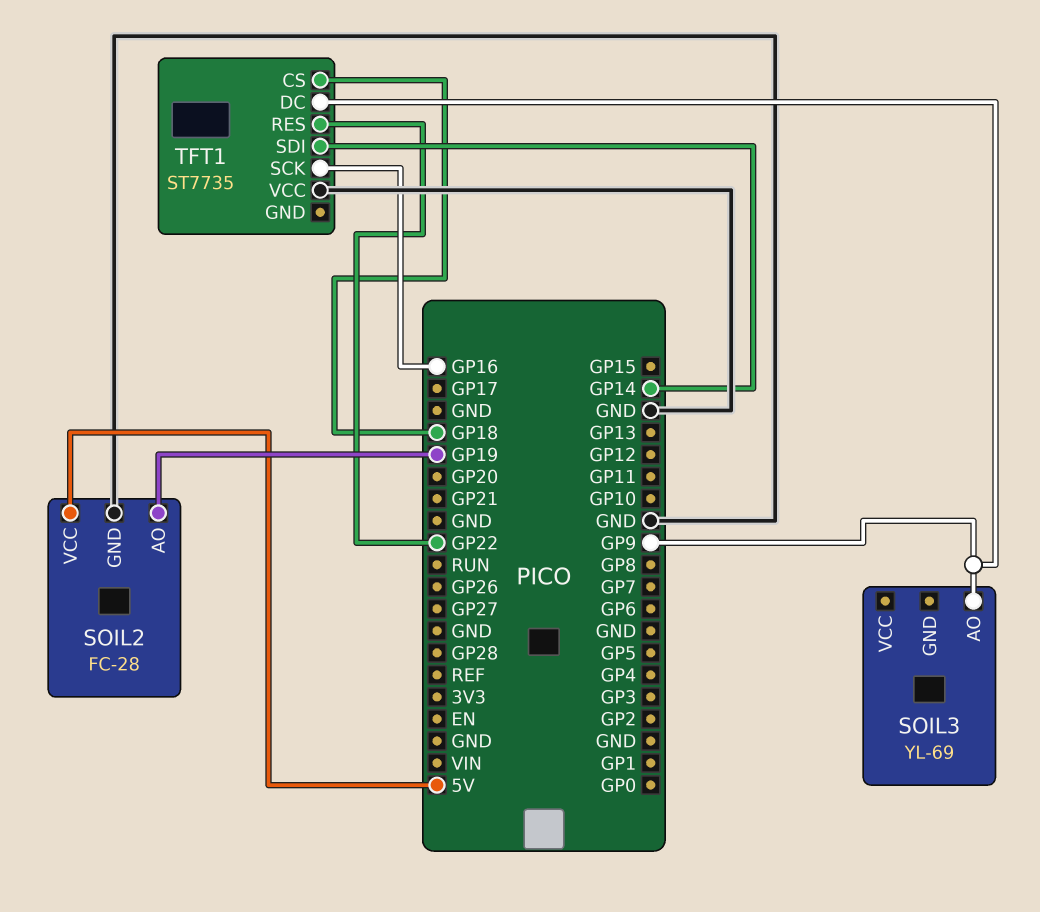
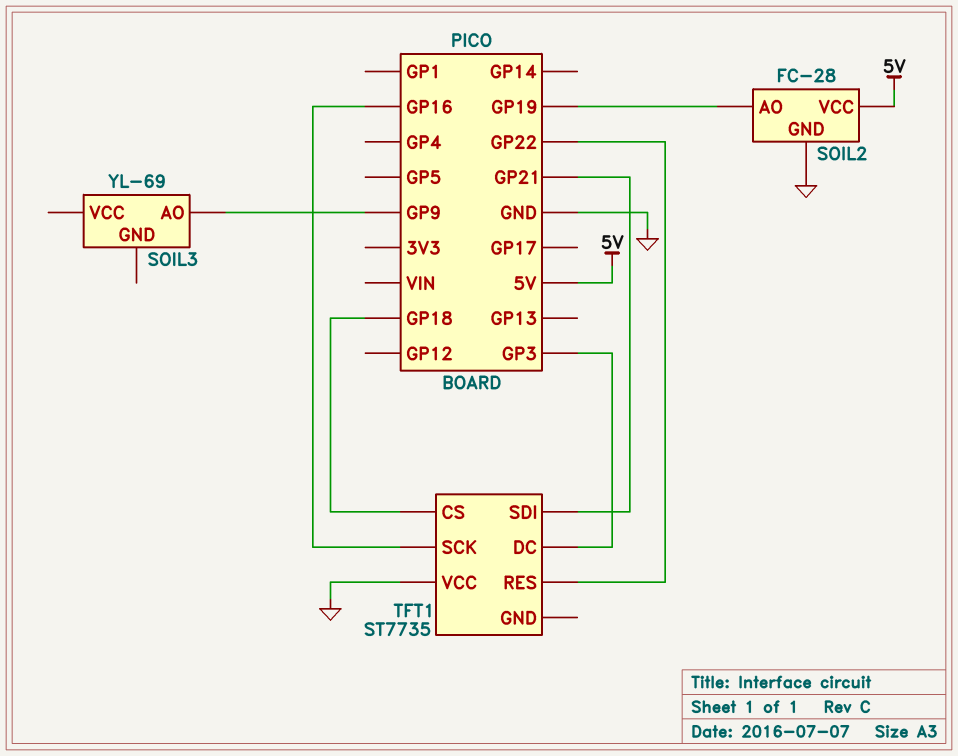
TFT1 pin DC: GP9 -> GP3
TFT1 pin SDI: GP14 -> GP21

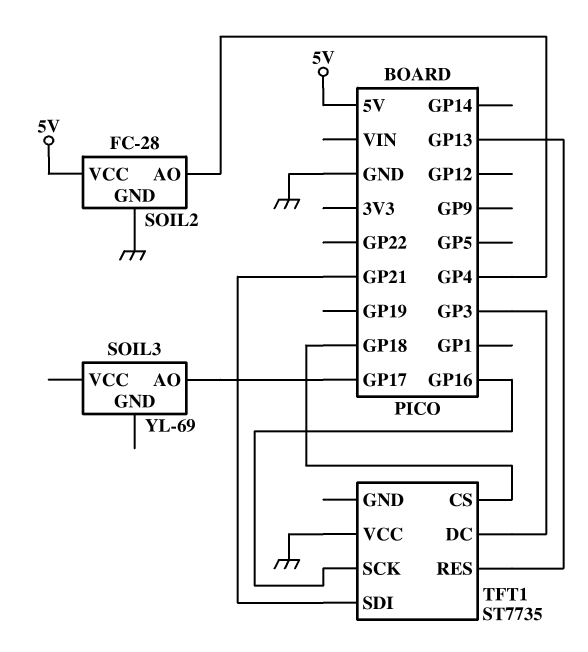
SOIL2 pin AO: GP19 -> GP4
SOIL3 pin AO: GP9 -> GP17
TFT1 pin RES: GP22 -> GP13

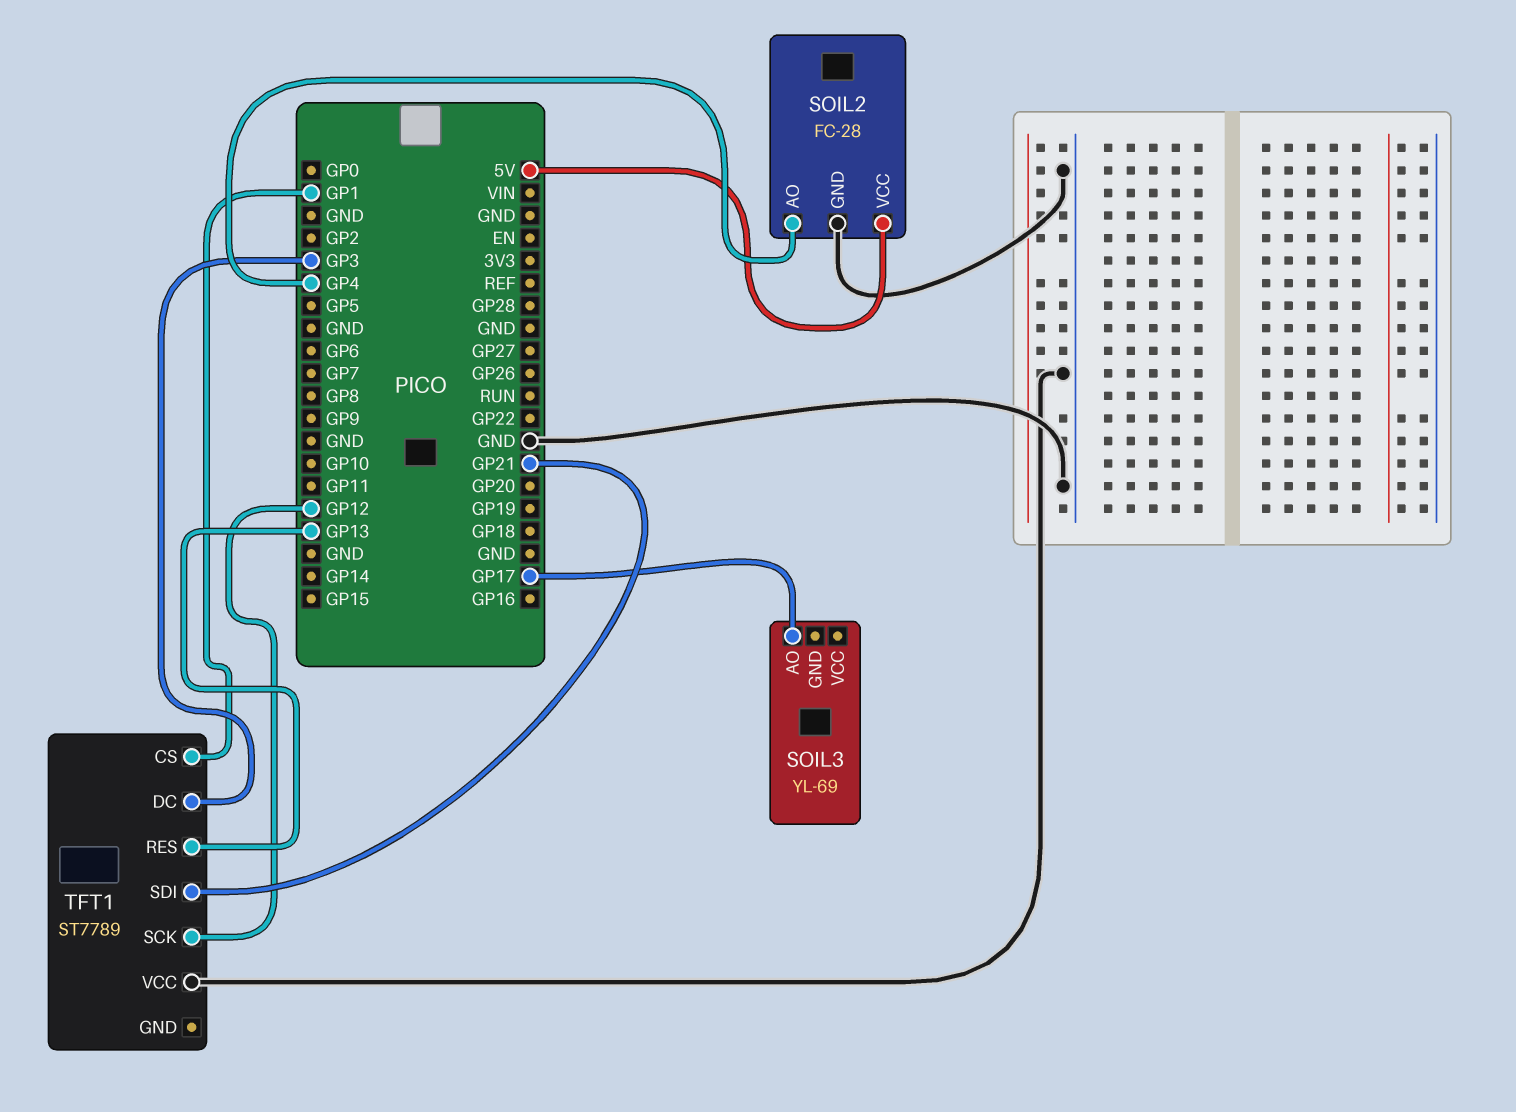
TFT1: ST7735 -> ST7789
TFT1 pin CS: GP18 -> GP1
TFT1 pin SCK: GP16 -> GP12

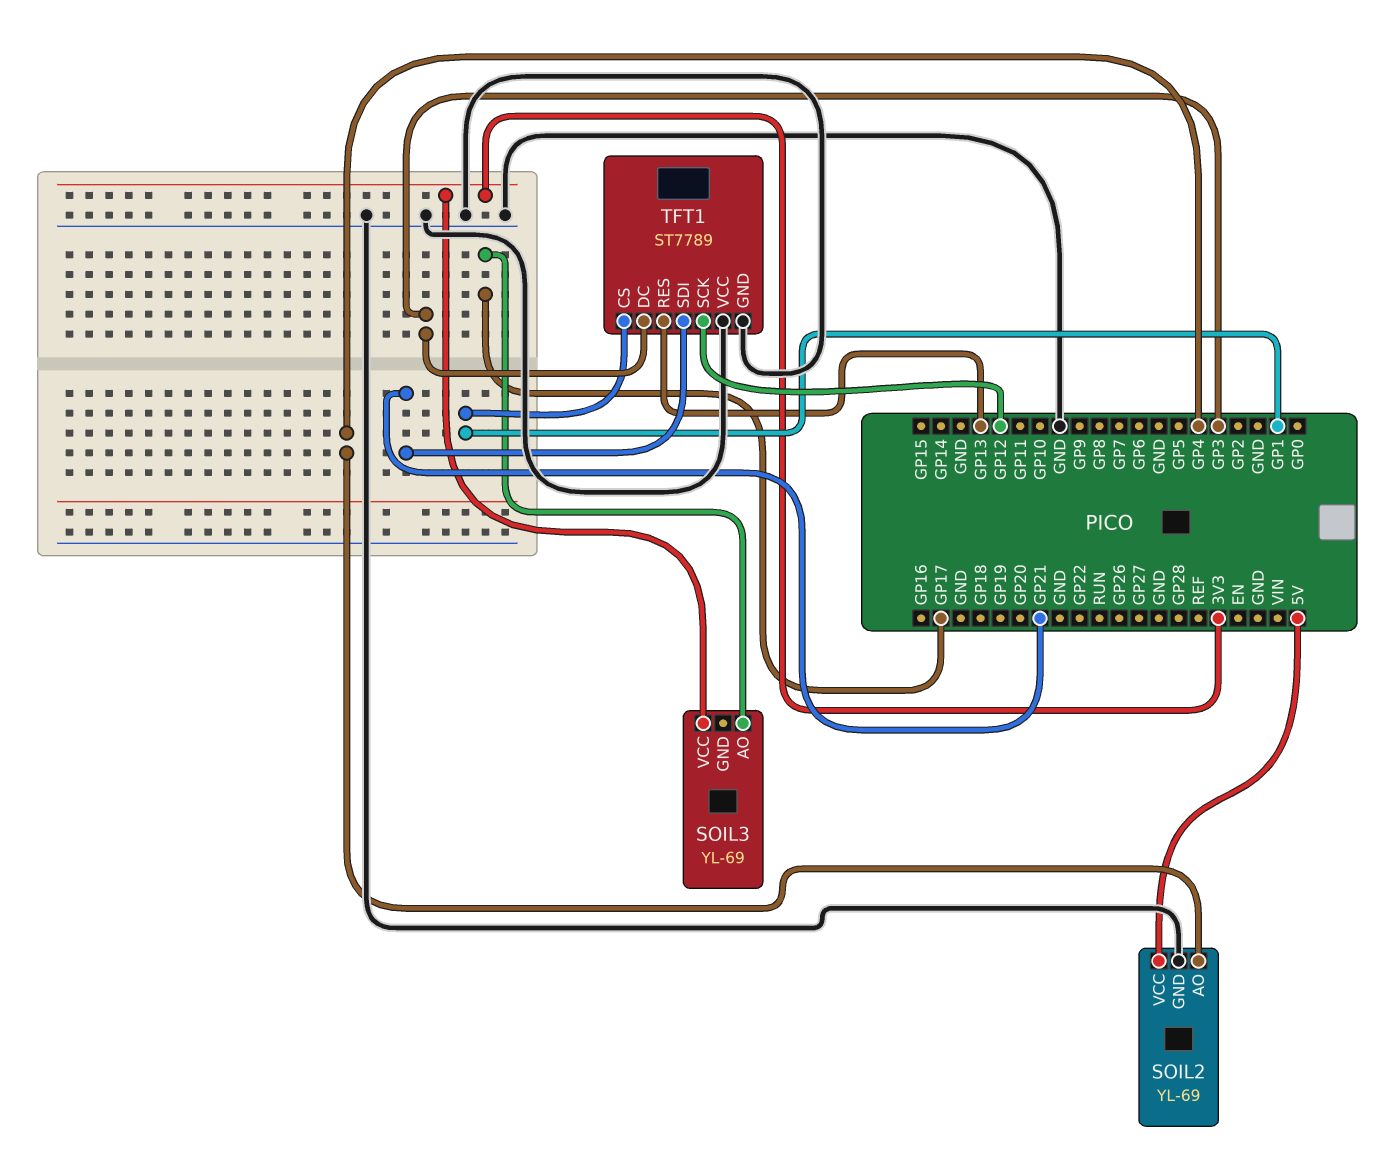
SOIL2: FC-28 -> YL-69
SOIL3 pin VCC: none -> 3V3
TFT1 pin GND: none -> GND

